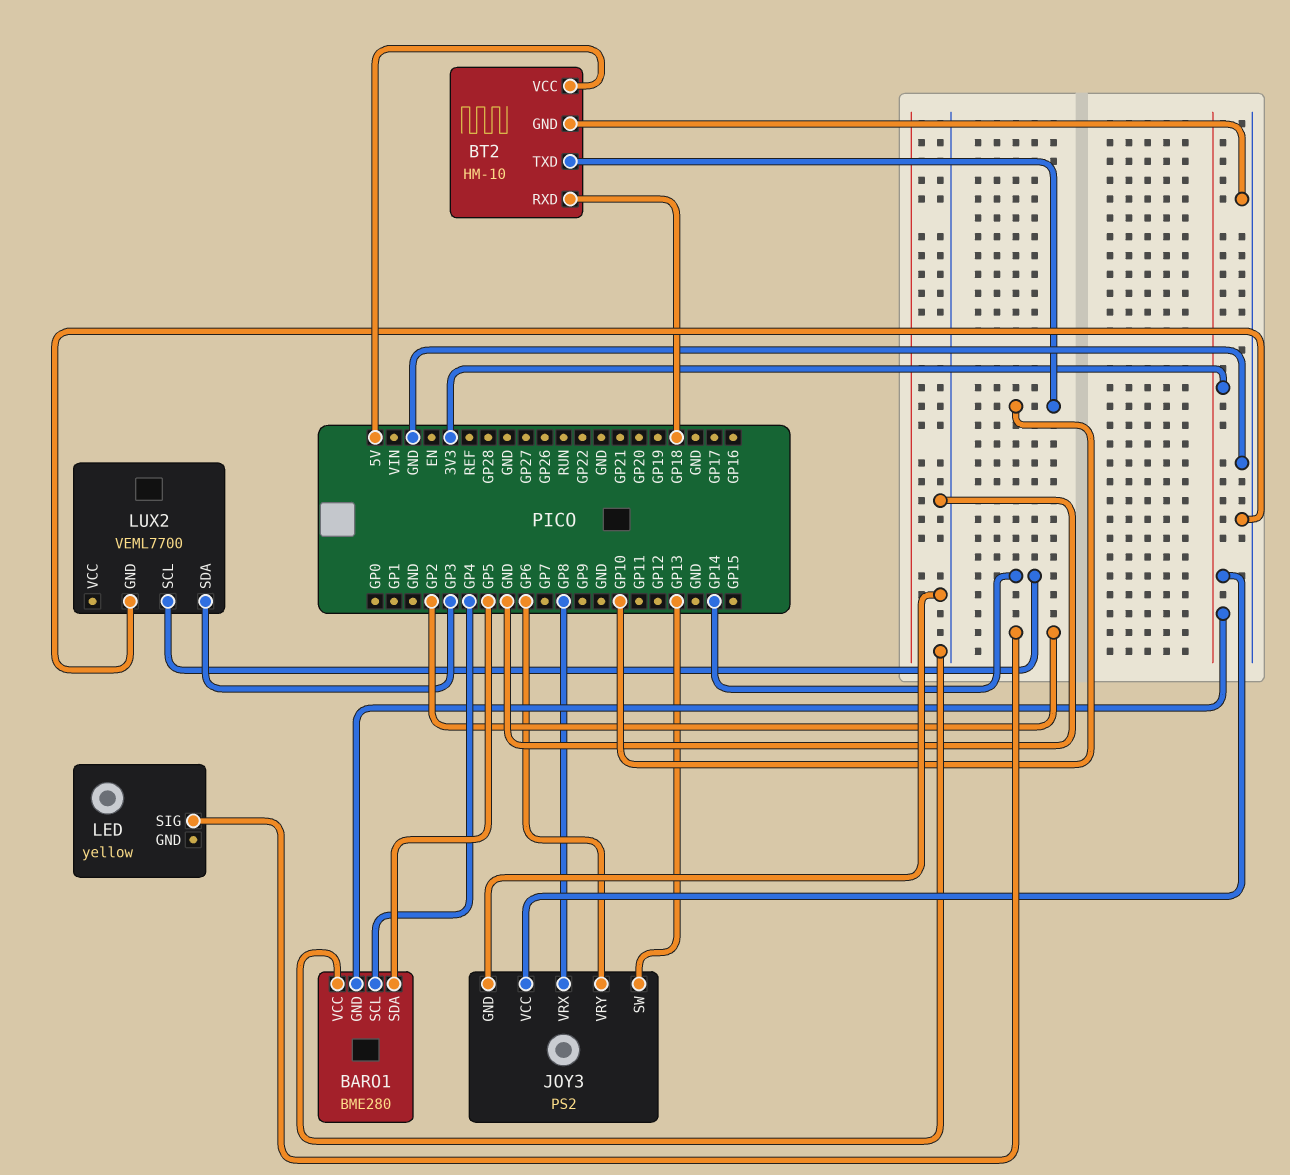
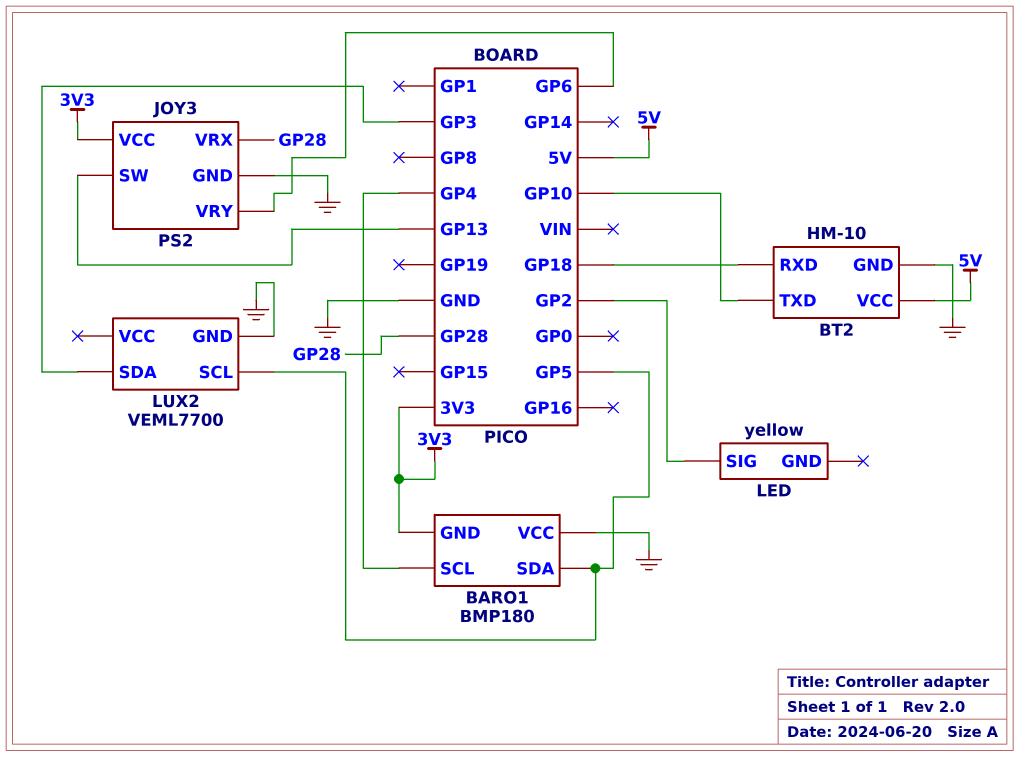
BARO1: BME280 -> BMP180
JOY3 pin VRX: GP8 -> GP28
LUX2 pin SCL: GP14 -> GP5

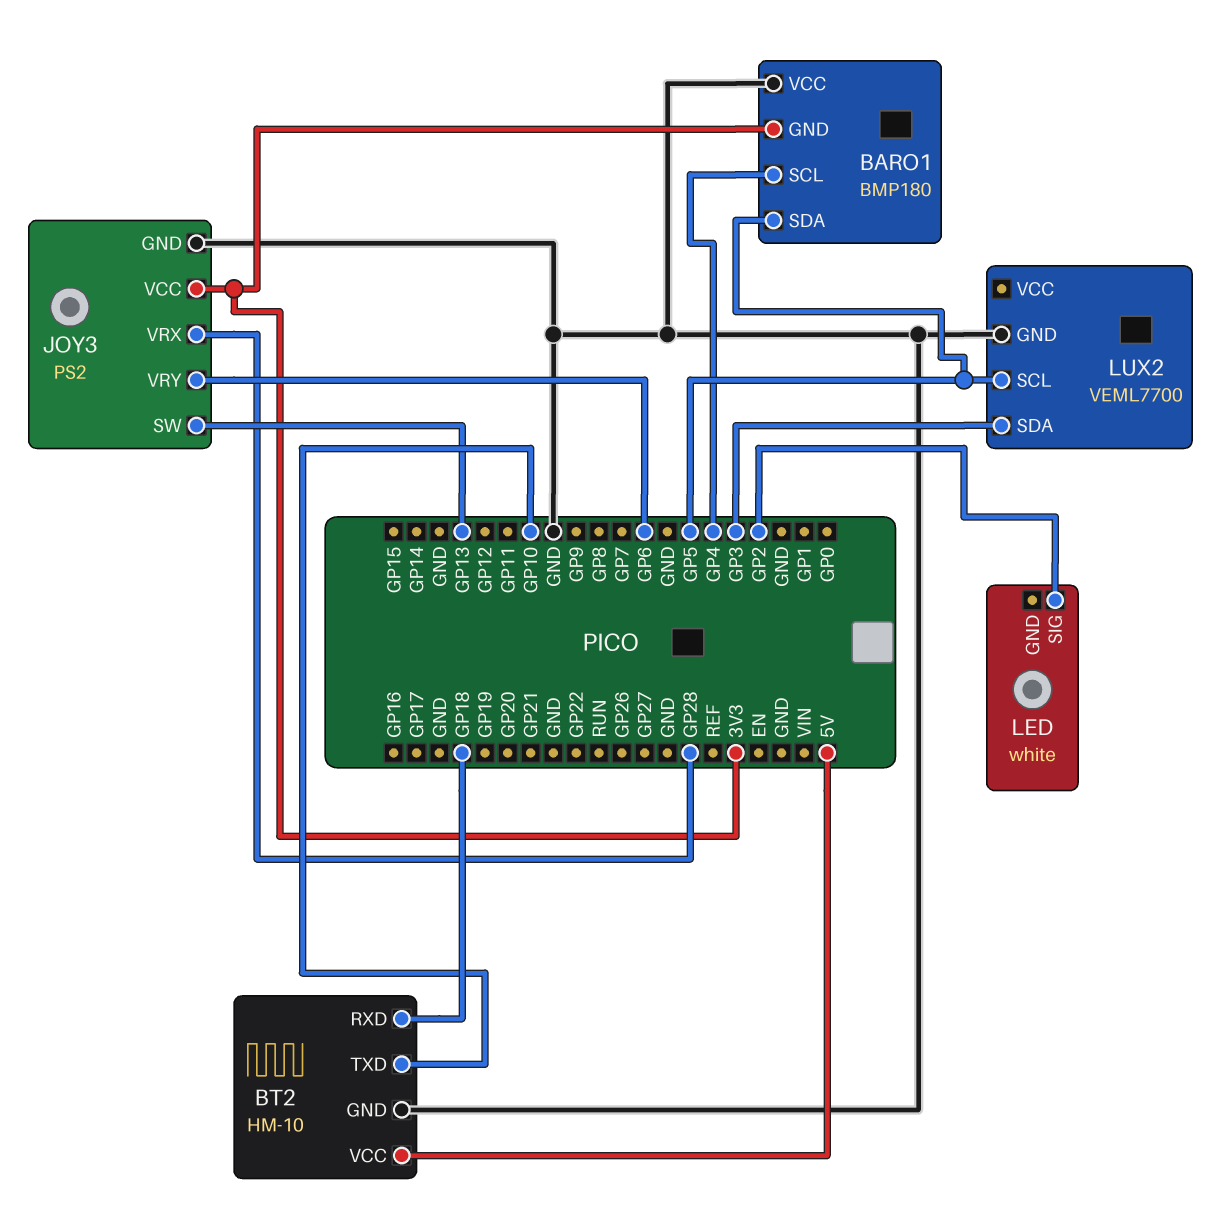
LED: yellow -> white

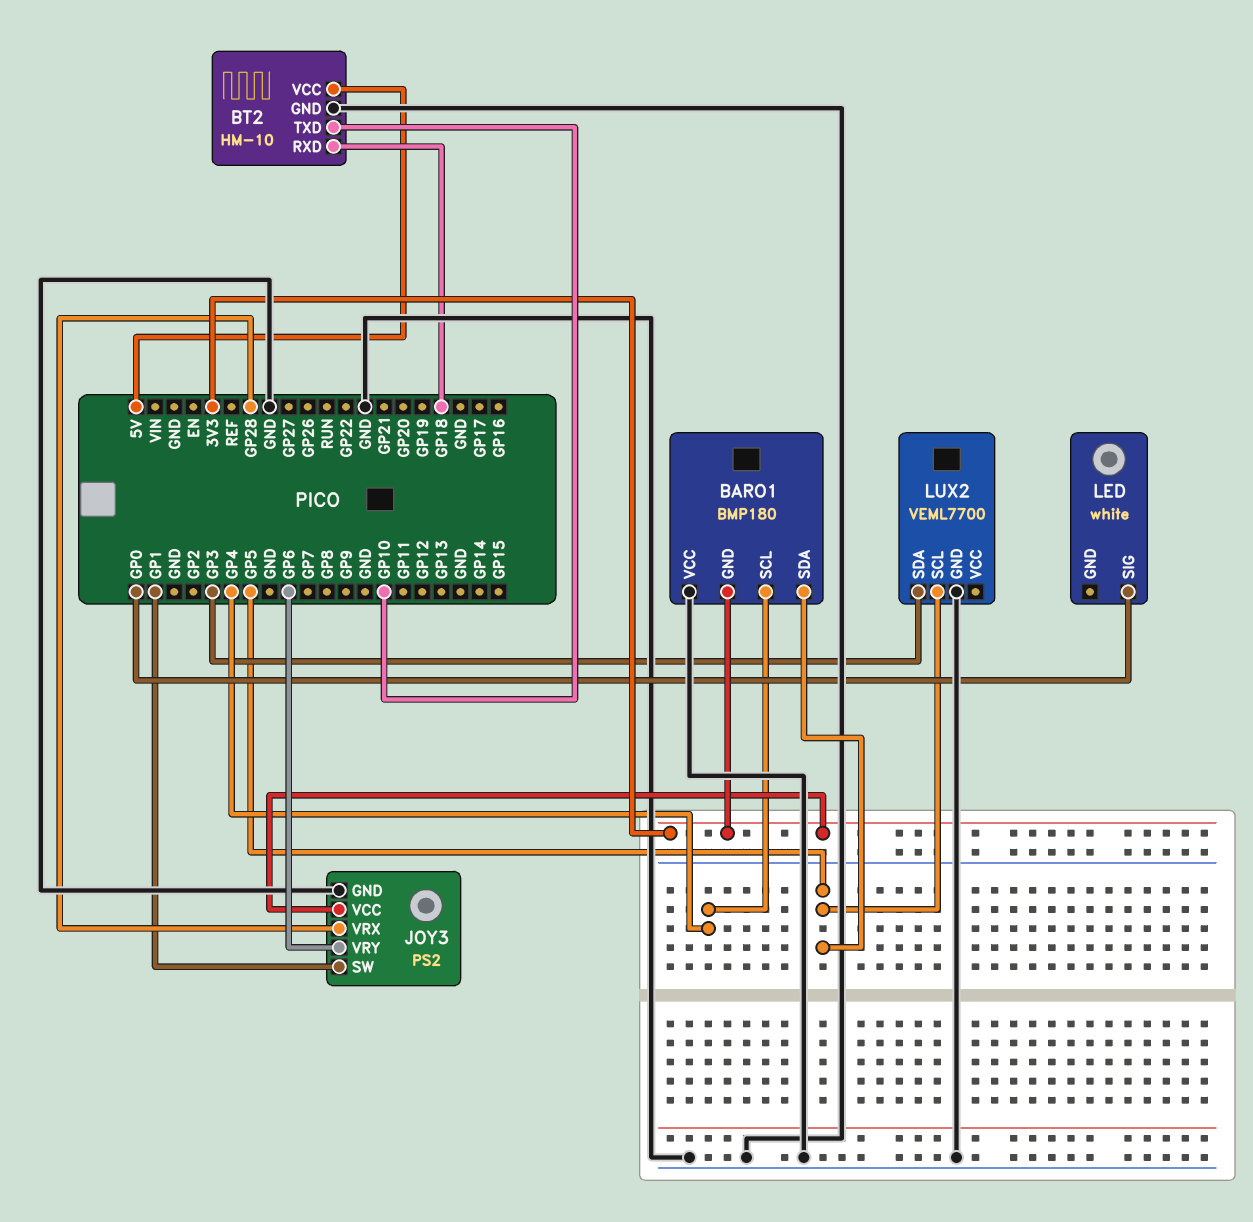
JOY3 pin SW: GP13 -> GP1
LED pin SIG: GP2 -> GP0

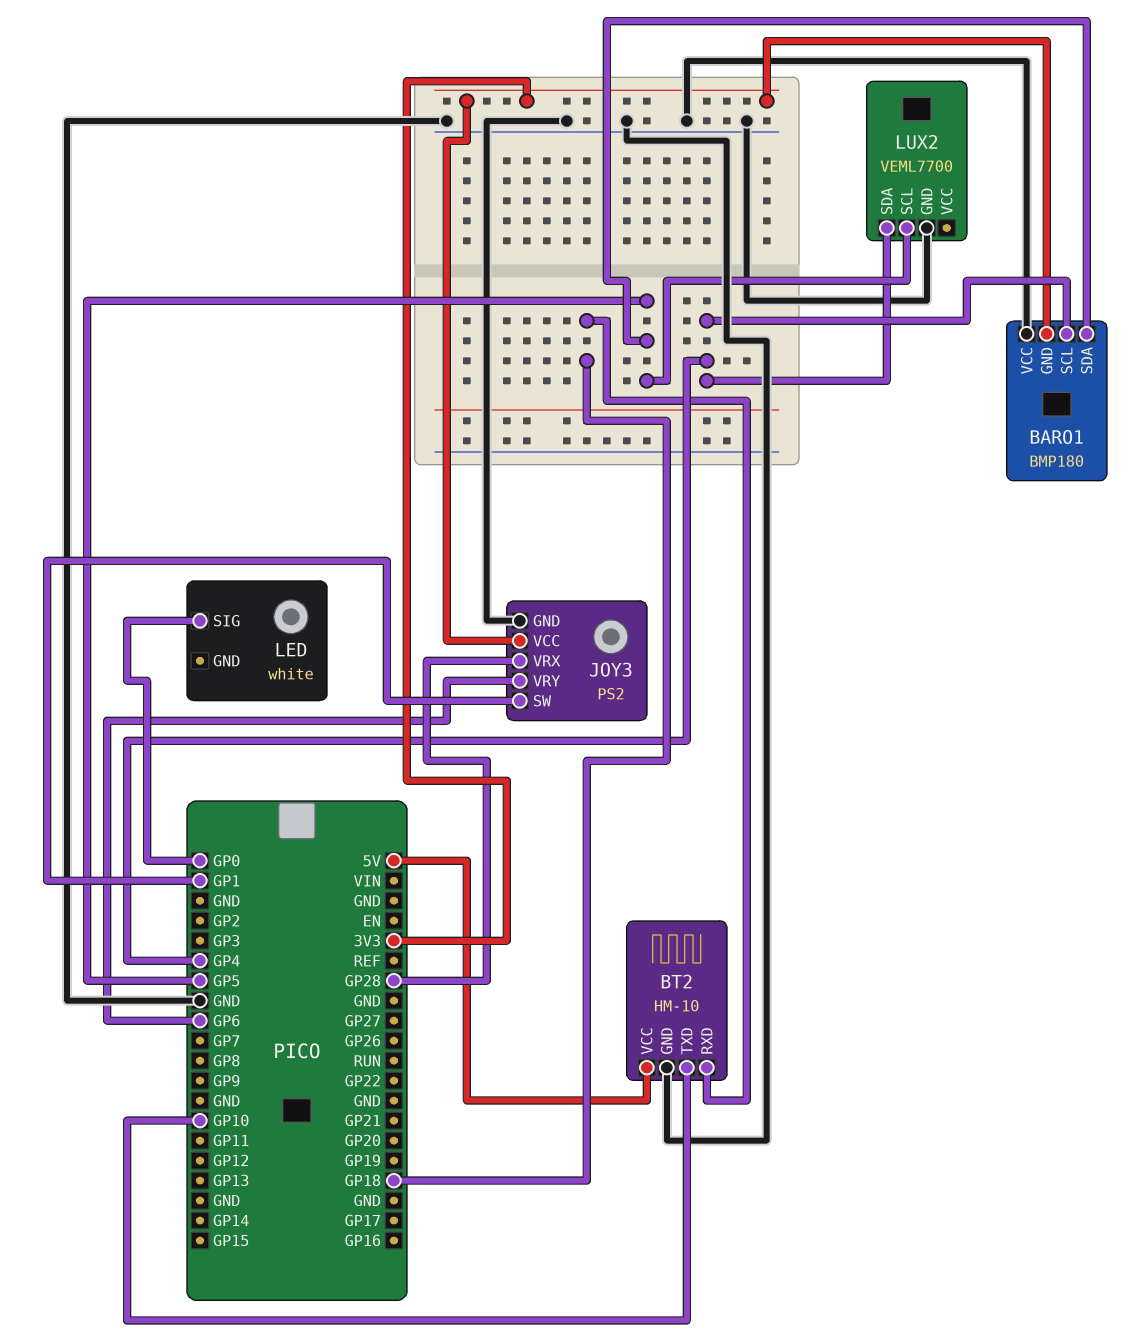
LUX2 pin SDA: GP3 -> GP4

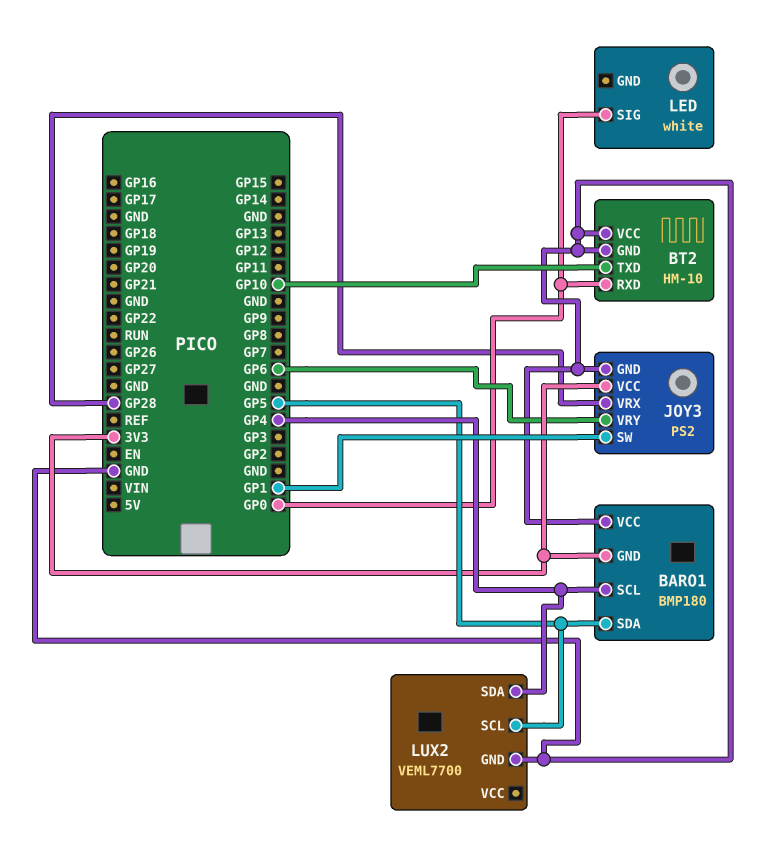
BT2 pin RXD: GP18 -> GP0
BT2 pin VCC: 5V -> GND

